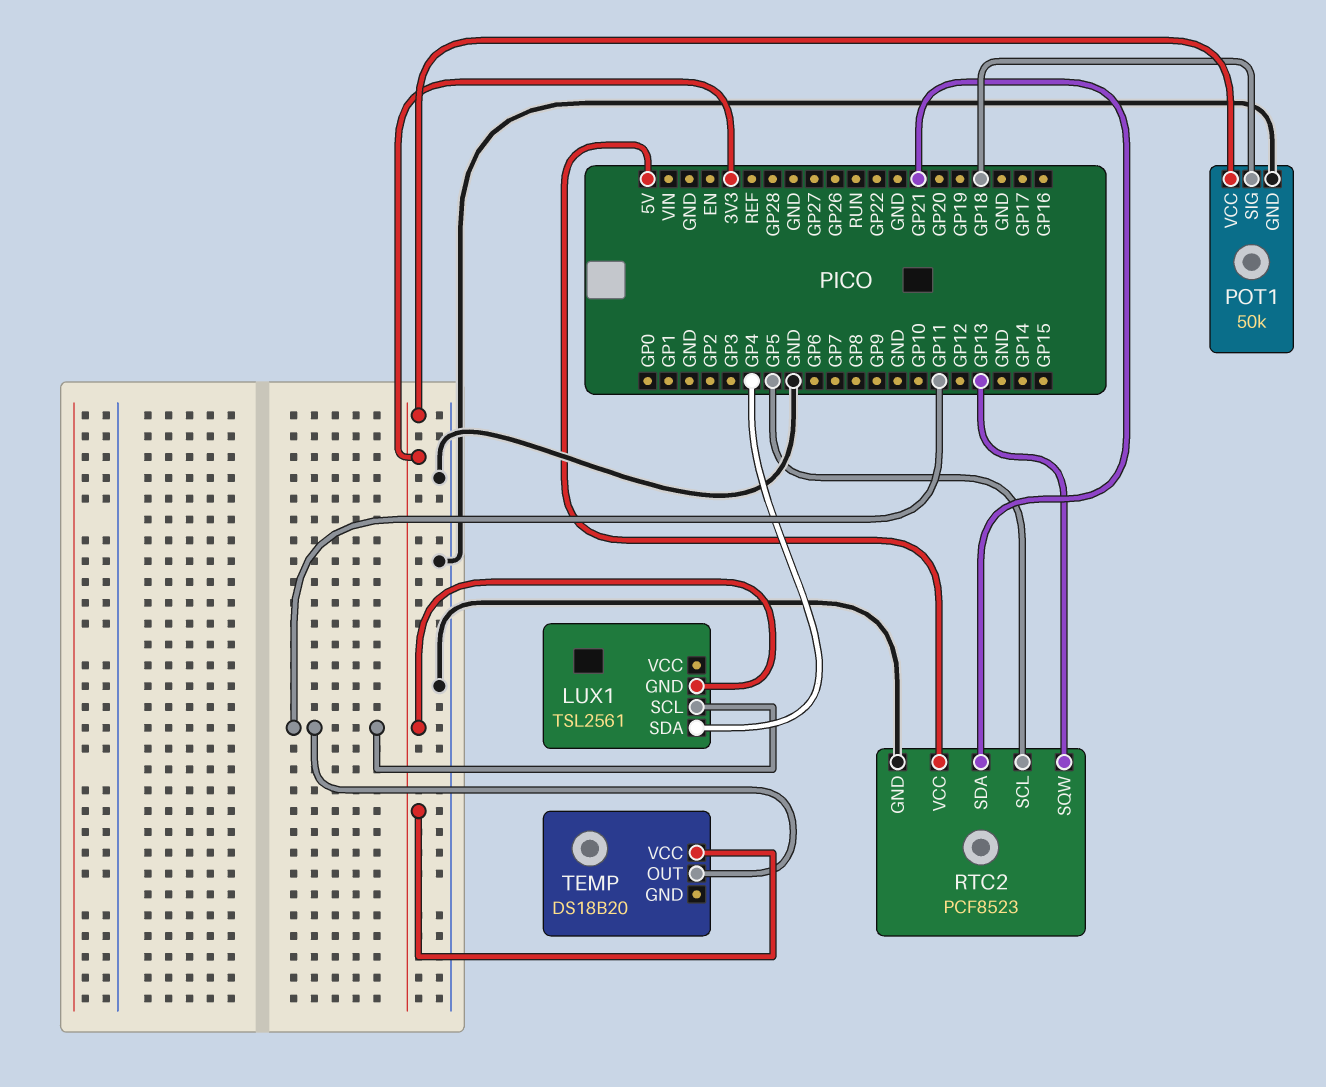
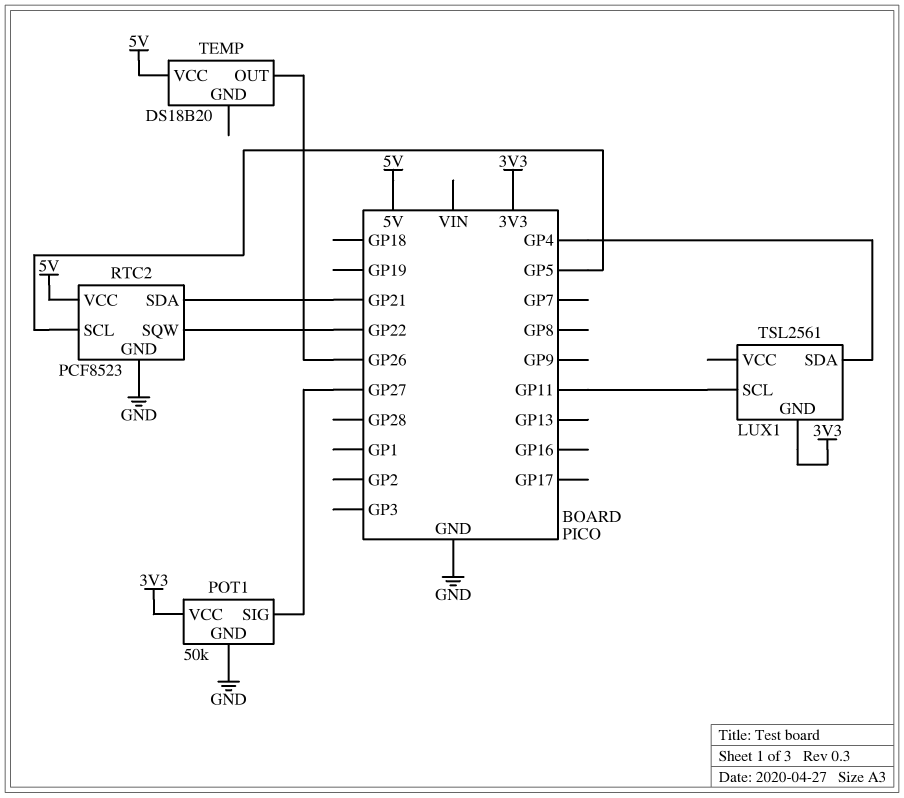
POT1 pin SIG: GP18 -> GP27
RTC2 pin SQW: GP13 -> GP22
TEMP pin OUT: GP11 -> GP26
TEMP pin VCC: 3V3 -> 5V

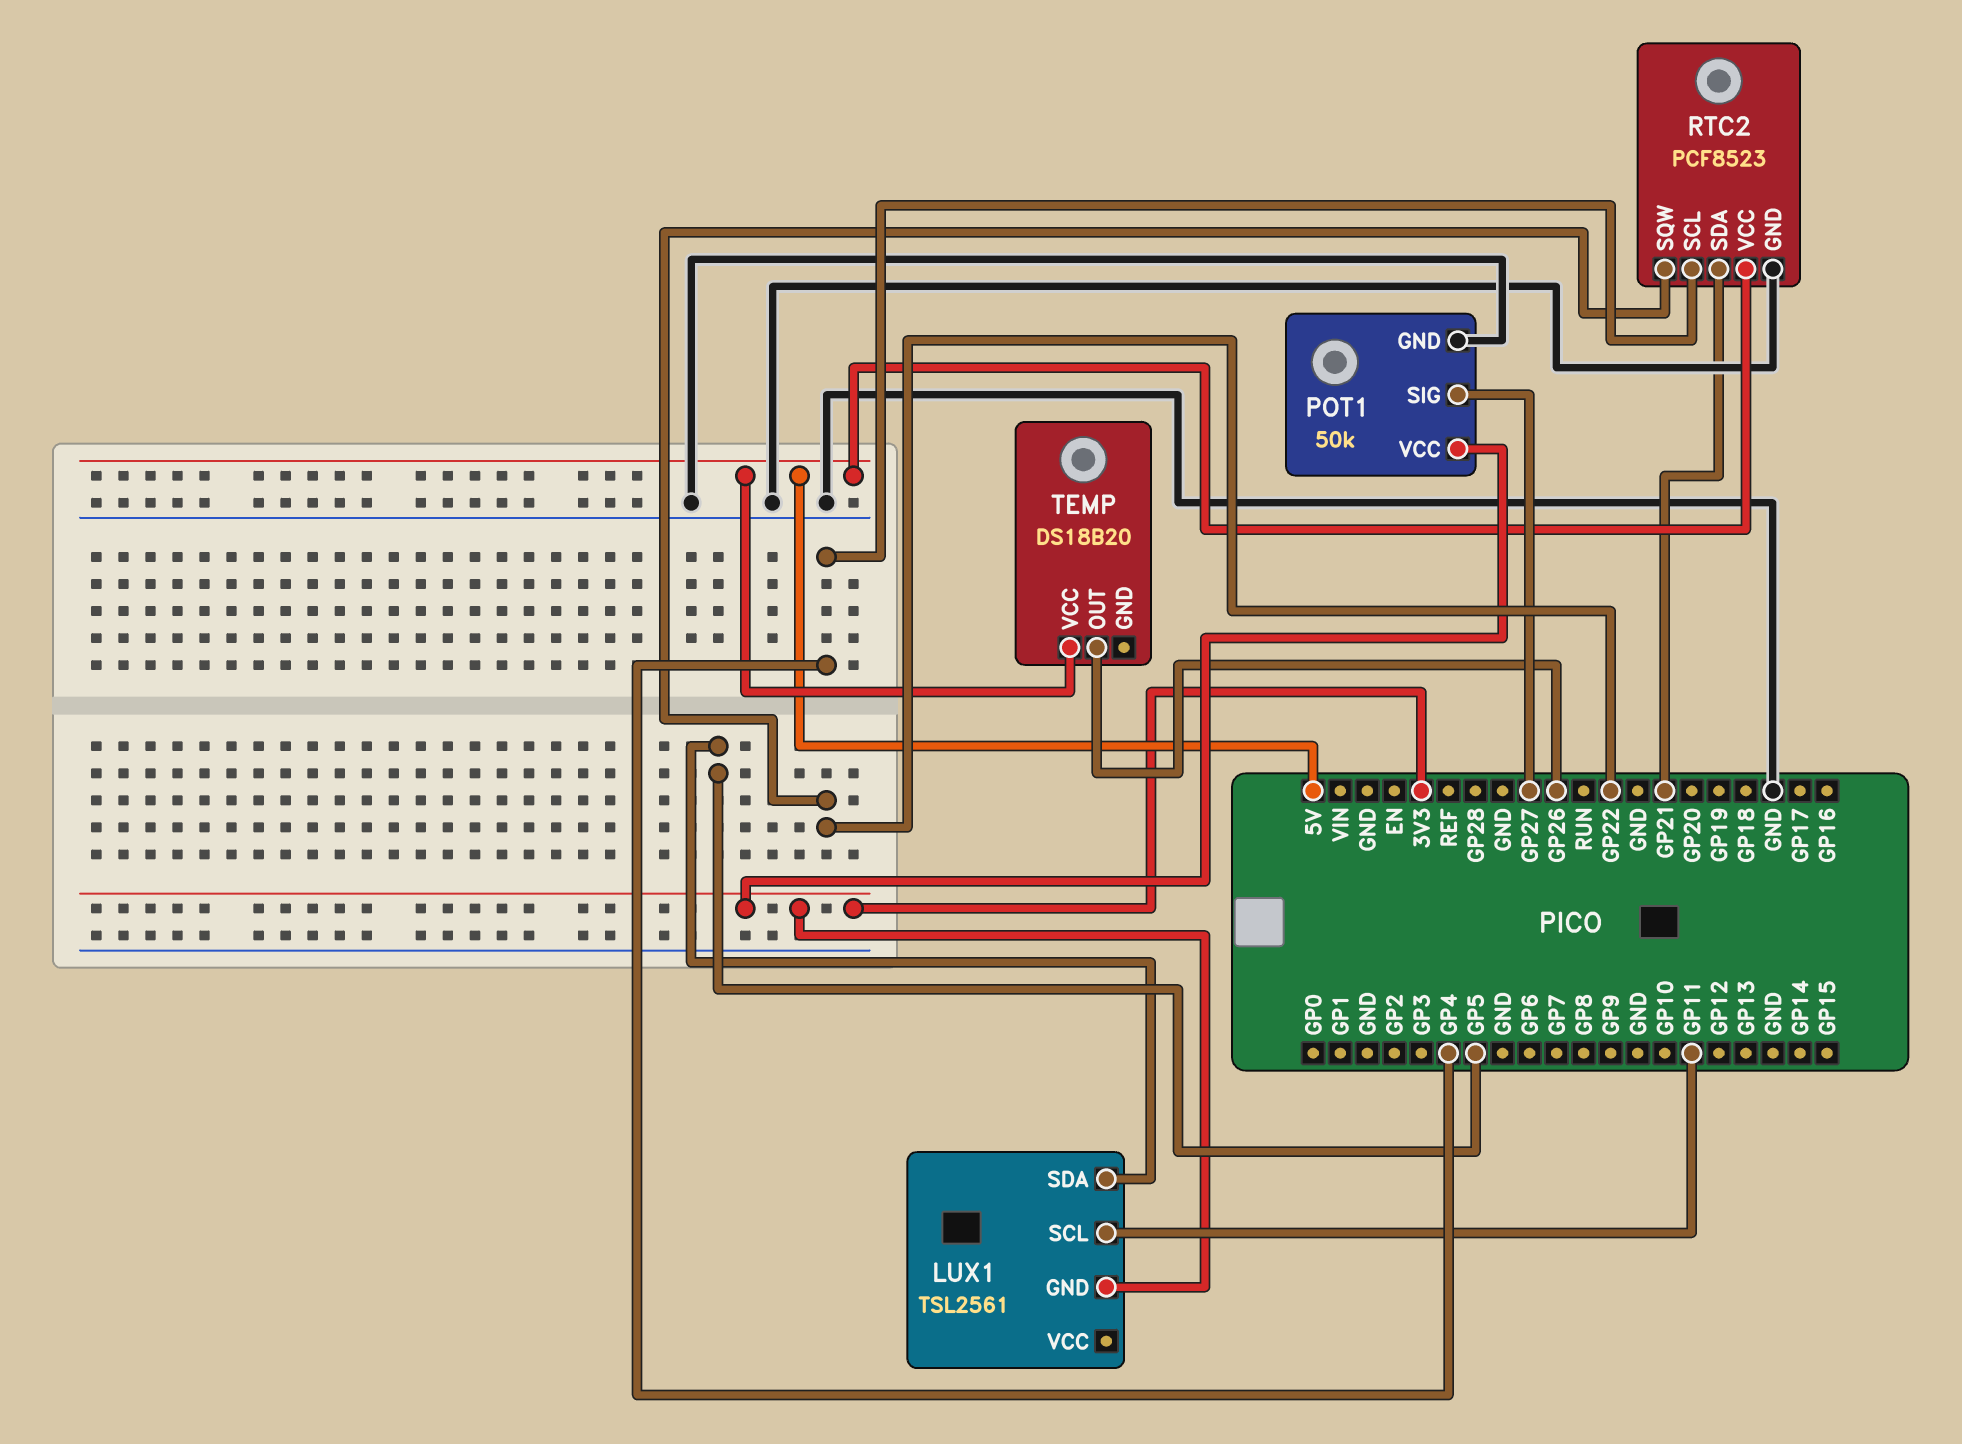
LUX1 pin SDA: GP4 -> GP5
RTC2 pin SCL: GP5 -> GP4

